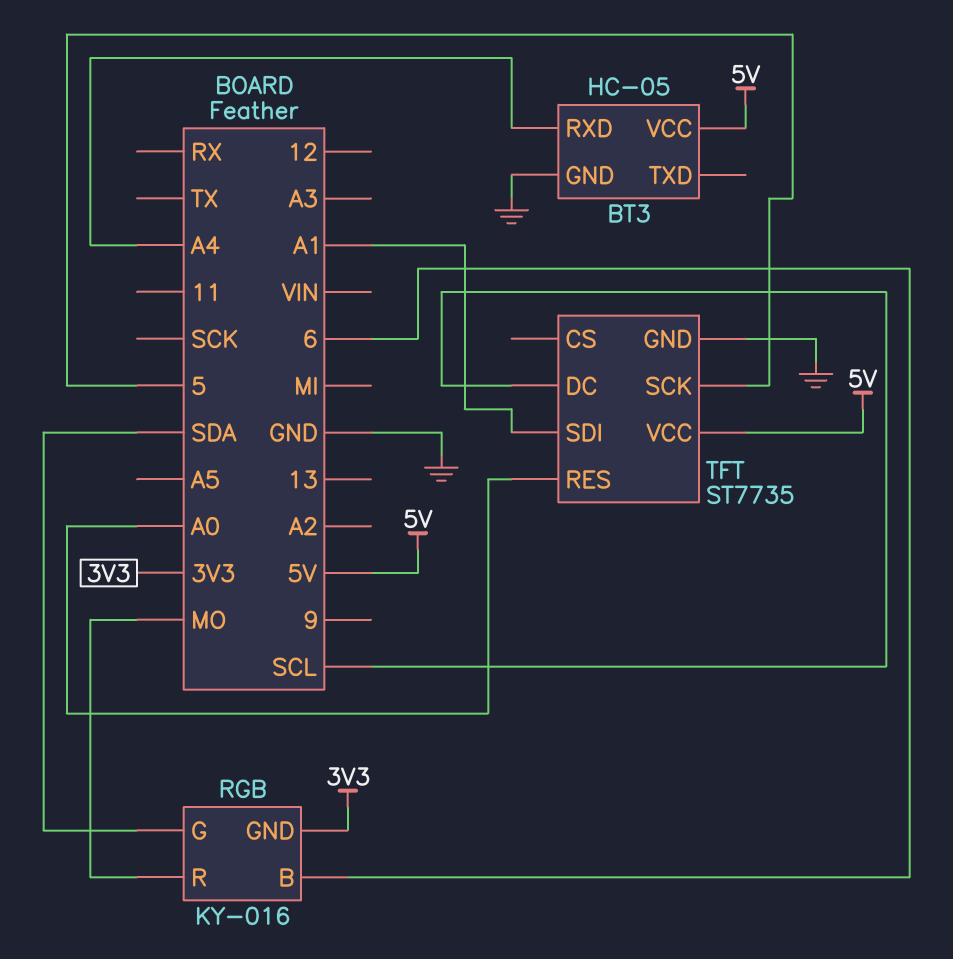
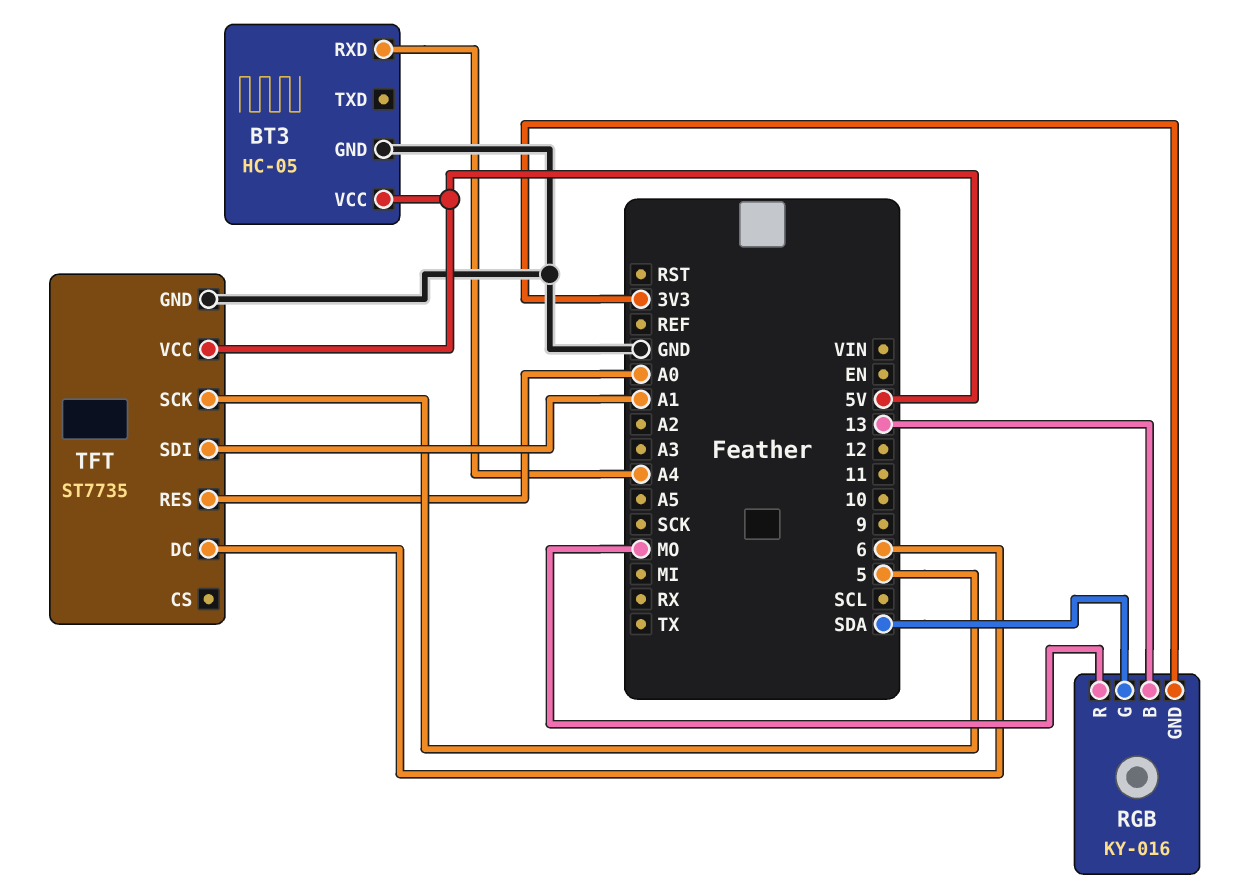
RGB pin B: 6 -> 13
TFT pin DC: SCL -> 6

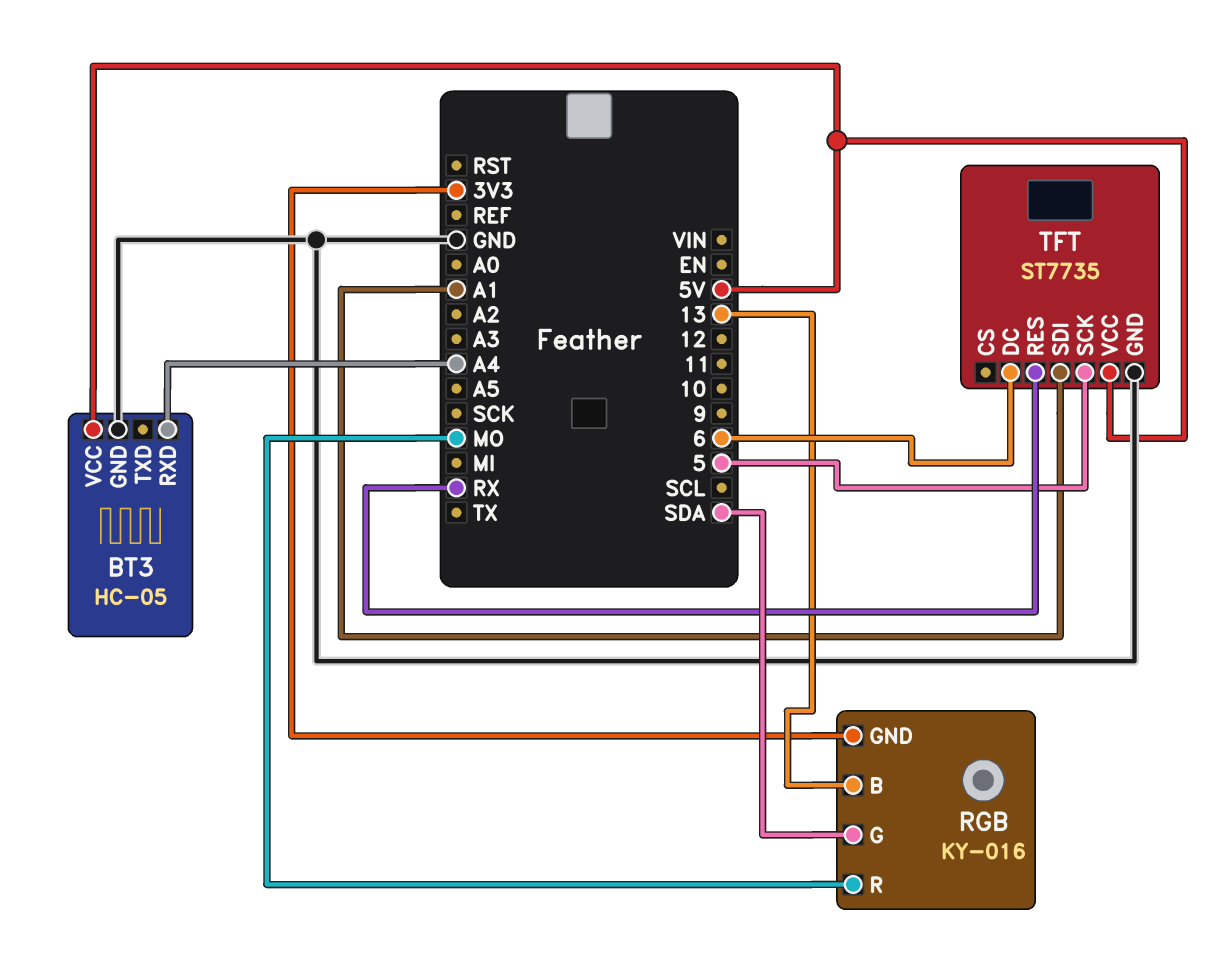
TFT pin RES: A0 -> RX

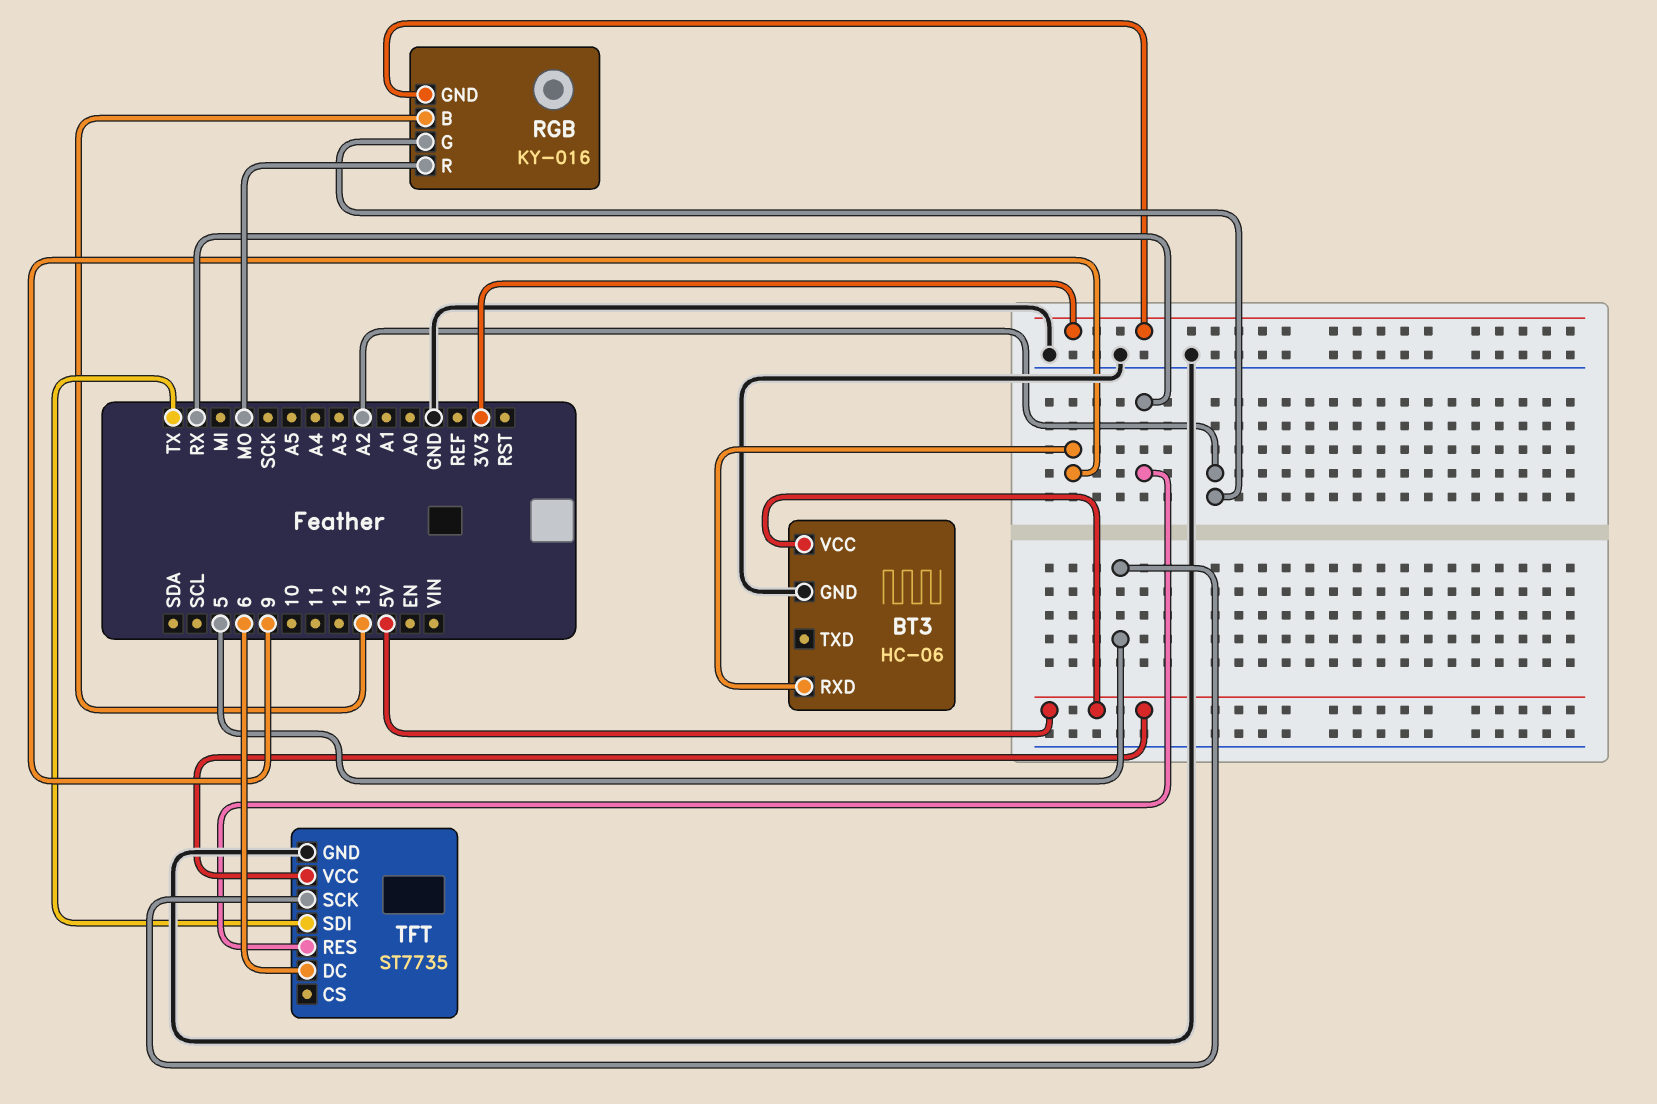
BT3: HC-05 -> HC-06
BT3 pin RXD: A4 -> 9
RGB pin G: SDA -> A2
TFT pin SDI: A1 -> TX

